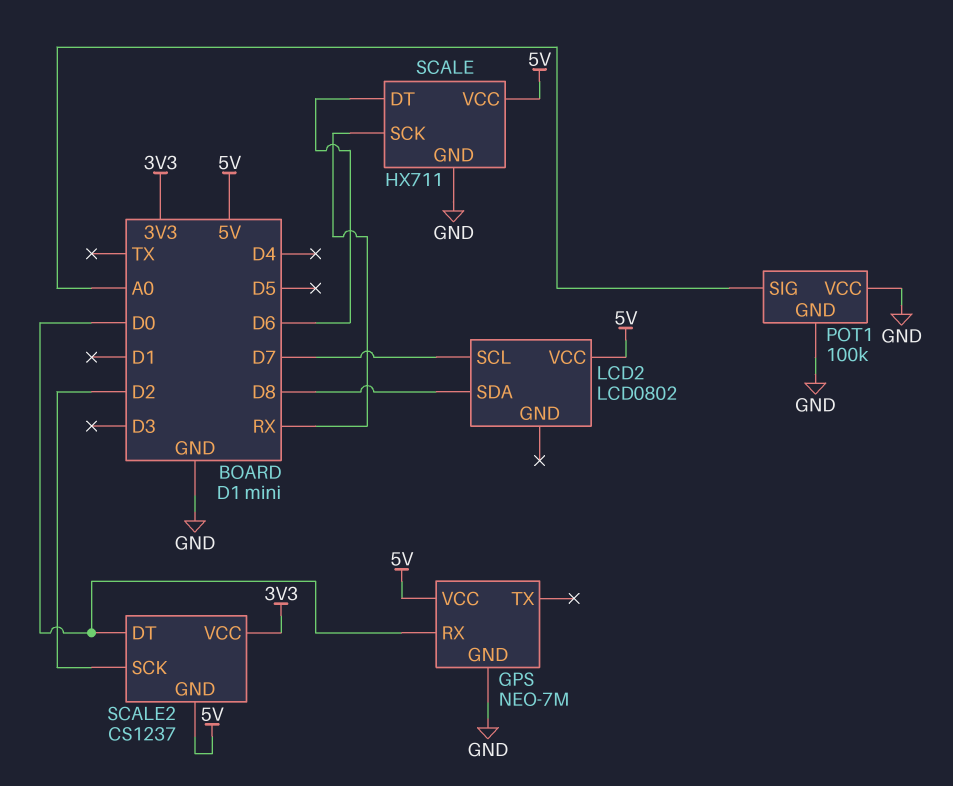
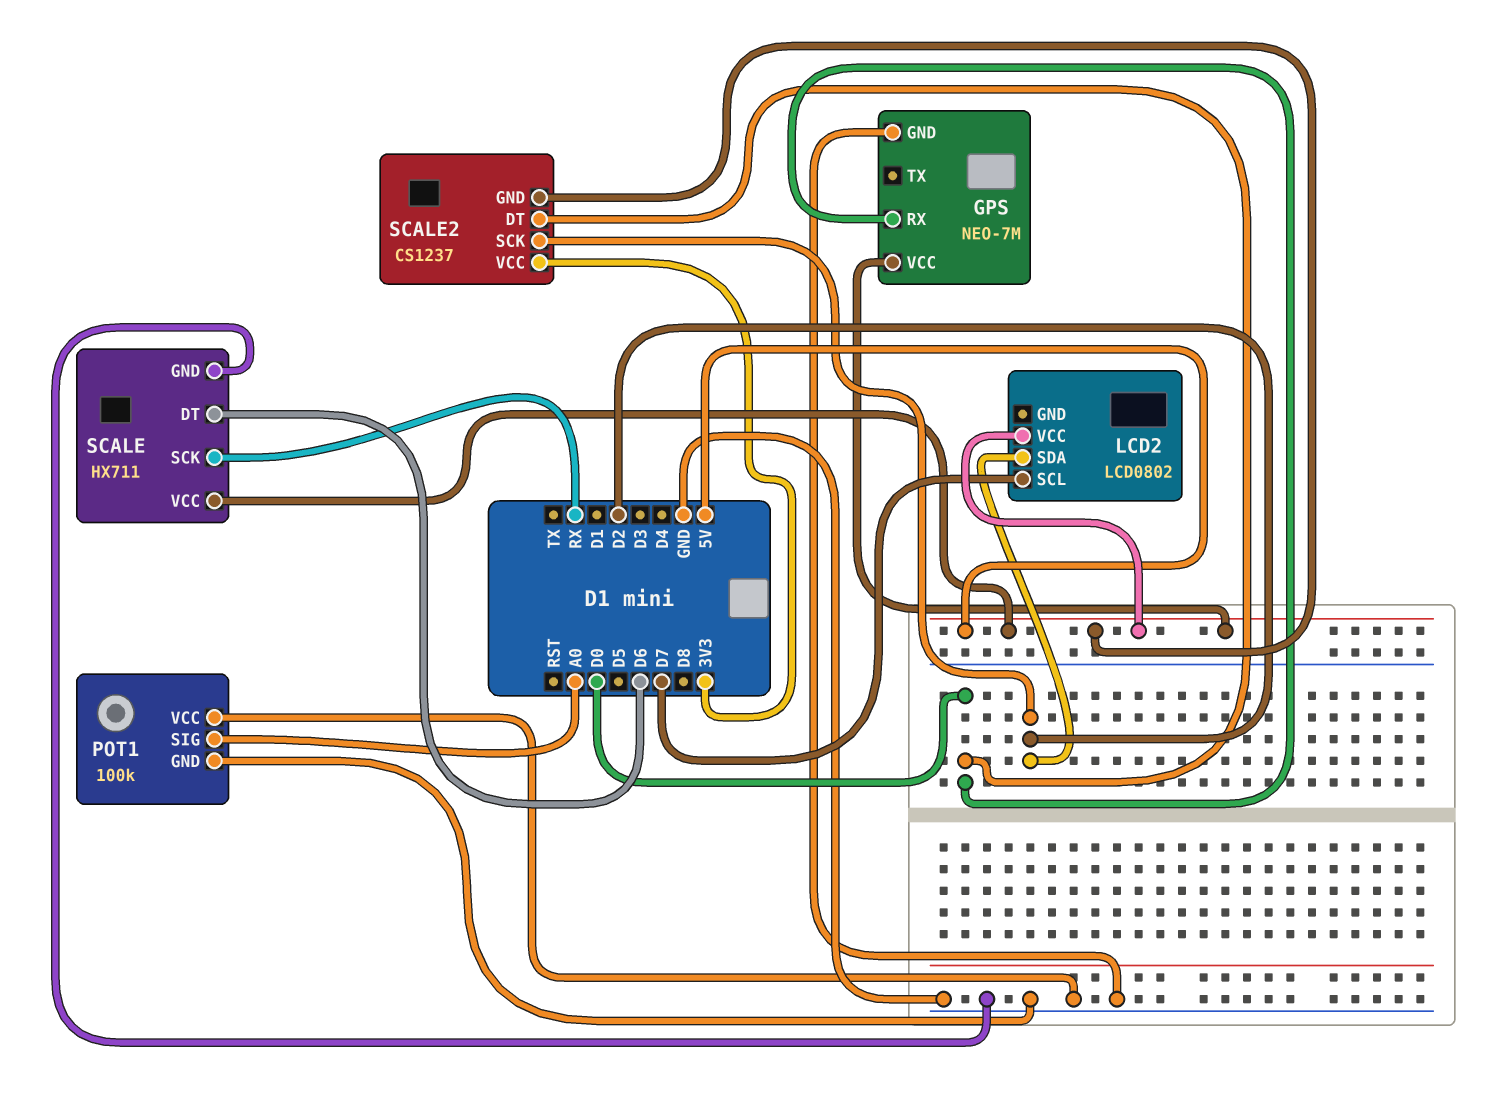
LCD2 pin SDA: D8 -> D2

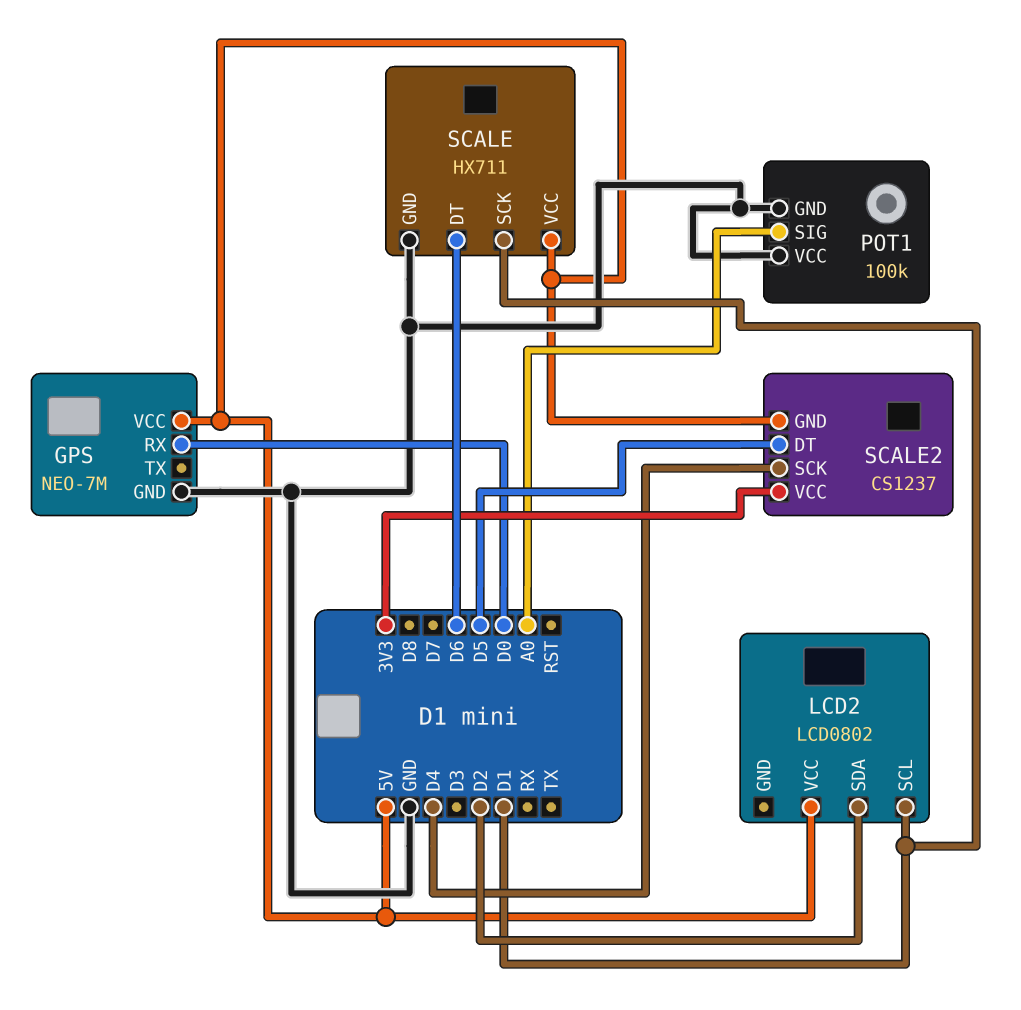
LCD2 pin SCL: D7 -> D1
SCALE pin SCK: RX -> D1
SCALE2 pin DT: D0 -> D5
SCALE2 pin SCK: D2 -> D4

